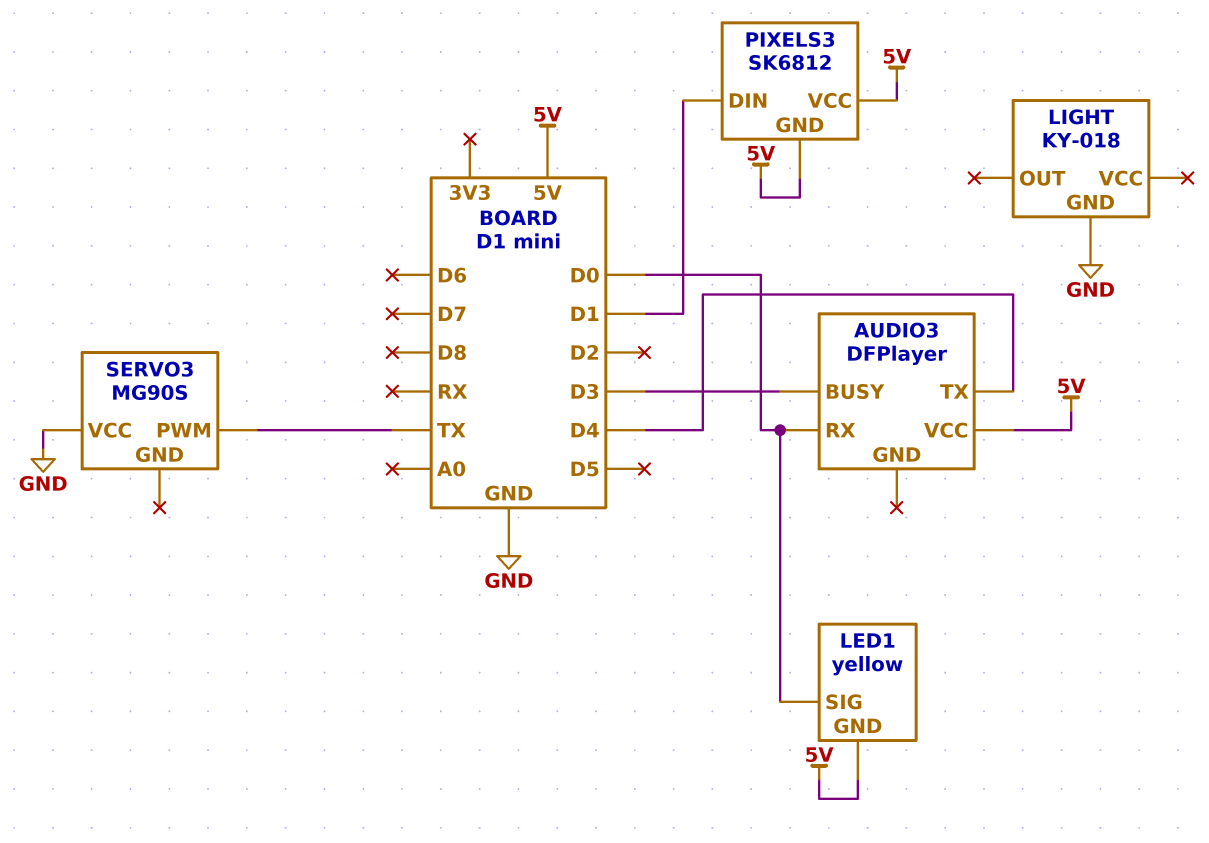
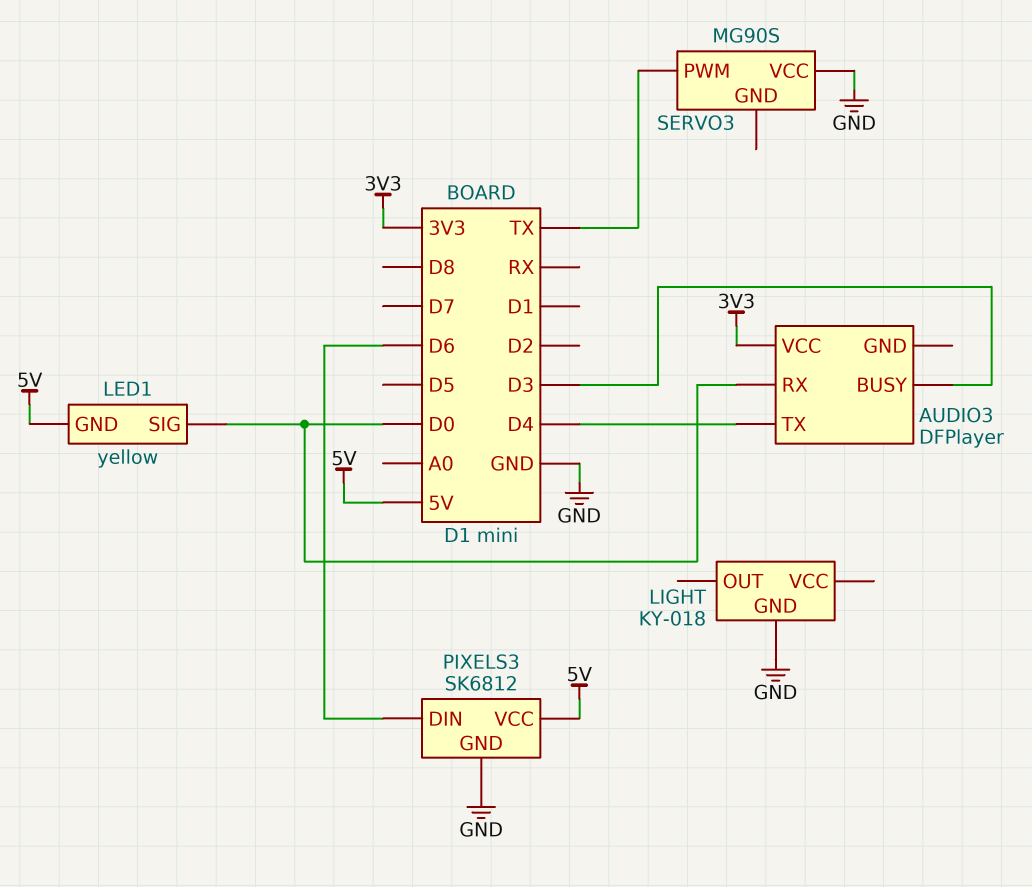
AUDIO3 pin VCC: 5V -> 3V3
PIXELS3 pin DIN: D1 -> D6
PIXELS3 pin GND: 5V -> GND

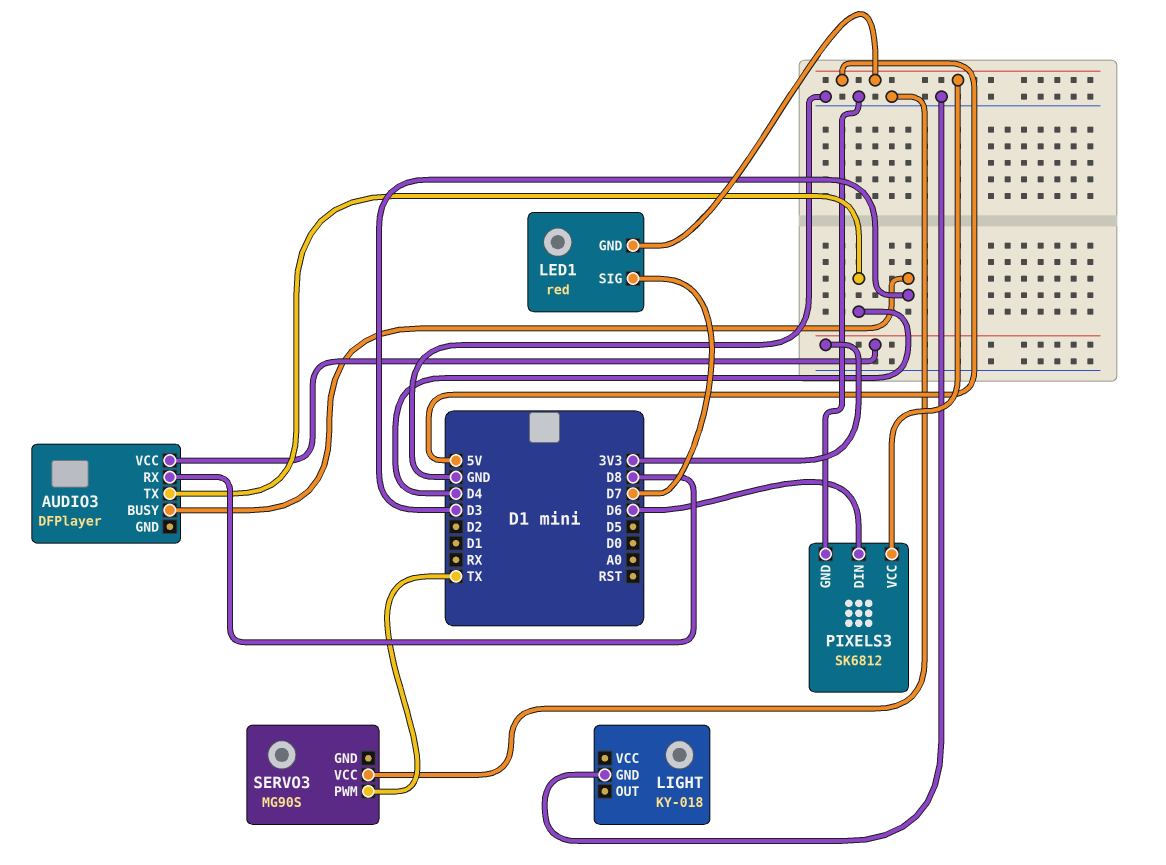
AUDIO3 pin RX: D0 -> D8
LED1: yellow -> red
LED1 pin SIG: D0 -> D7

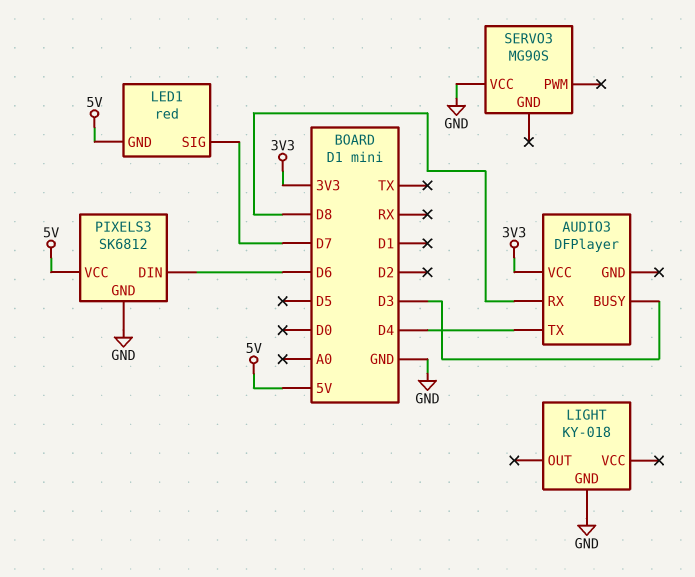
SERVO3 pin PWM: TX -> none

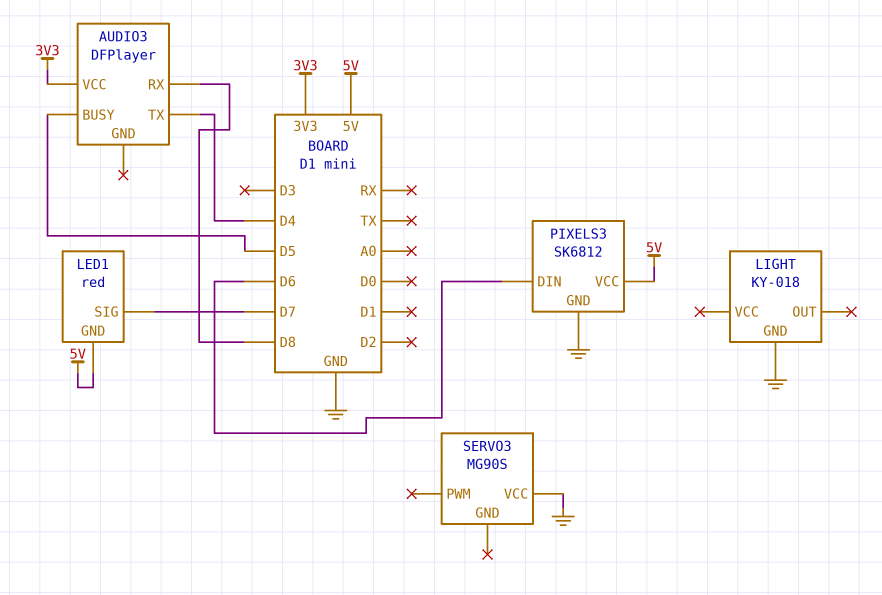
AUDIO3 pin BUSY: D3 -> D5

